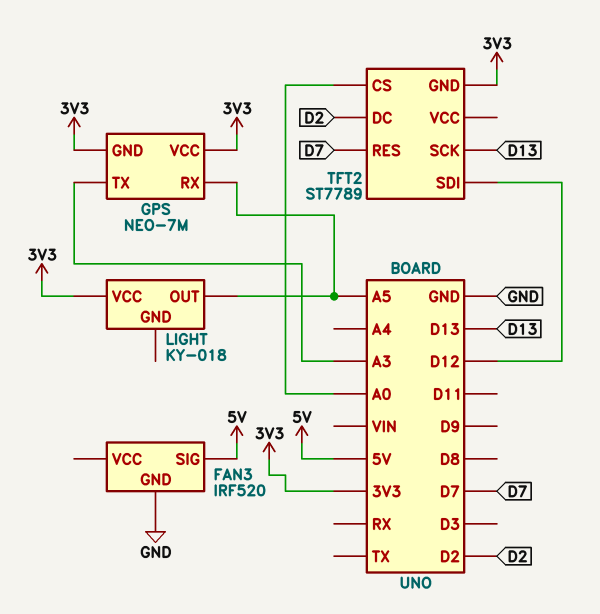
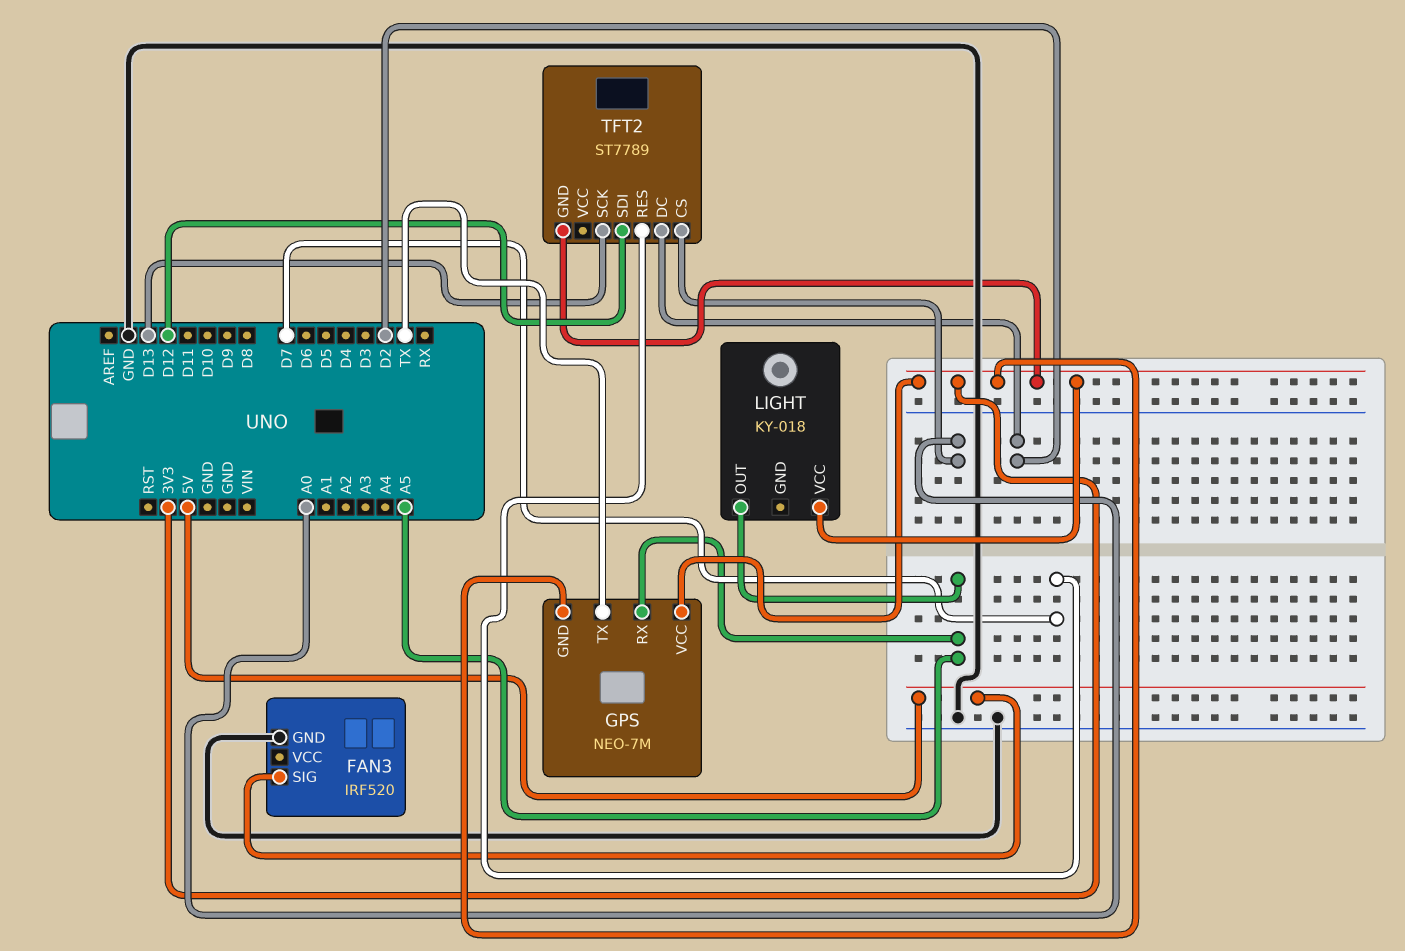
GPS pin TX: A3 -> TX

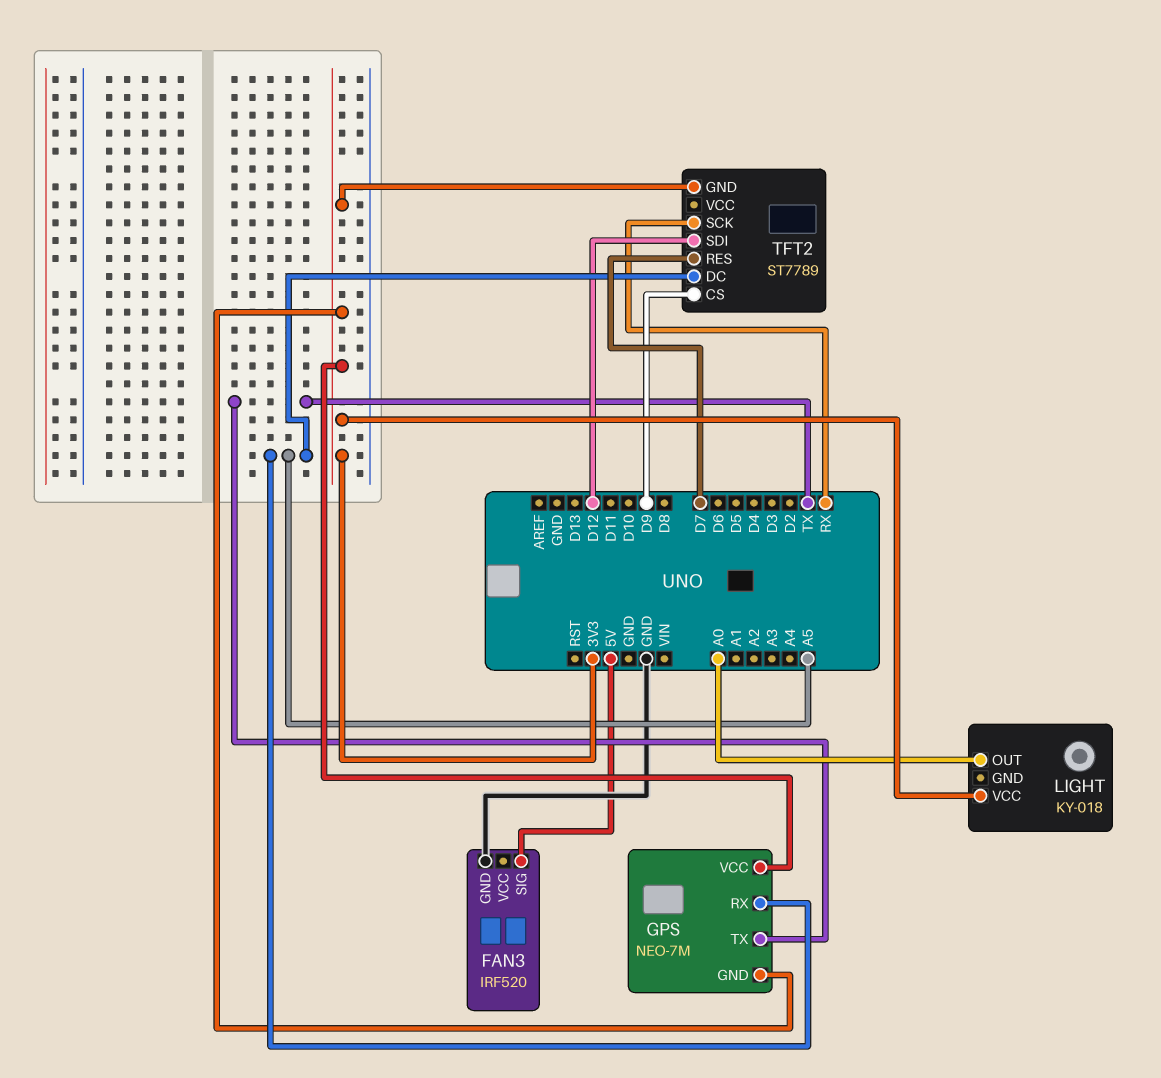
LIGHT pin OUT: A5 -> A0
TFT2 pin CS: A0 -> D9
TFT2 pin DC: D2 -> A5
TFT2 pin SCK: D13 -> RX

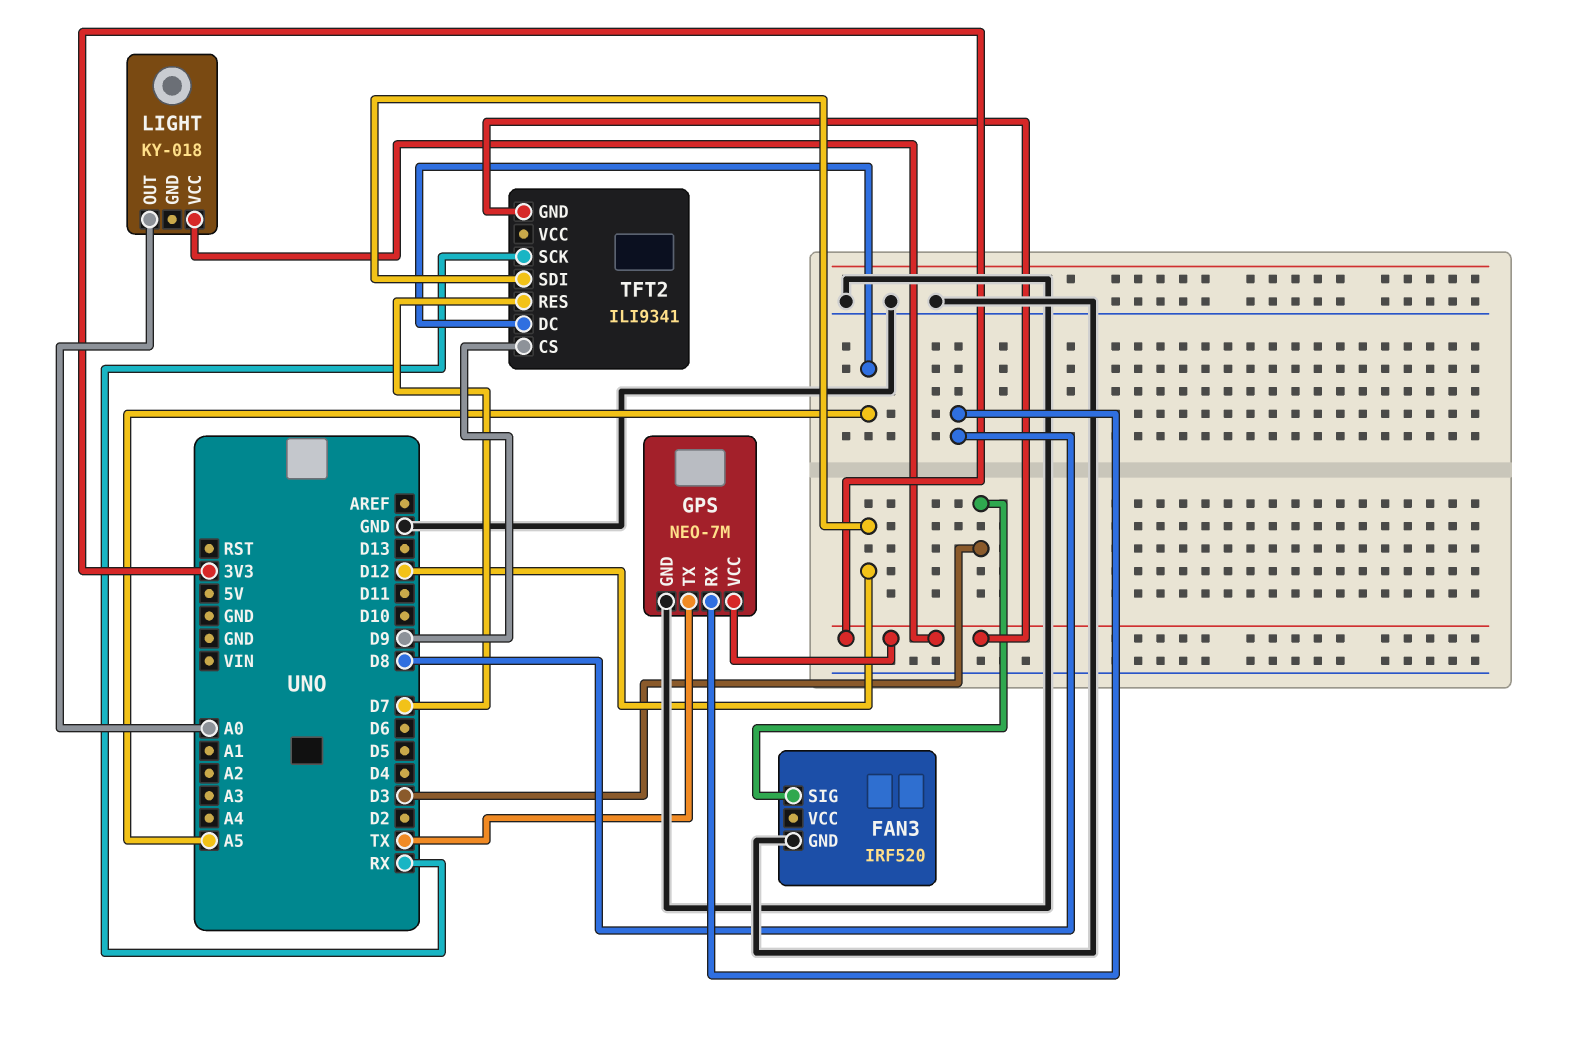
FAN3 pin SIG: 5V -> D3
GPS pin GND: 3V3 -> GND
GPS pin RX: A5 -> D8
TFT2: ST7789 -> ILI9341

